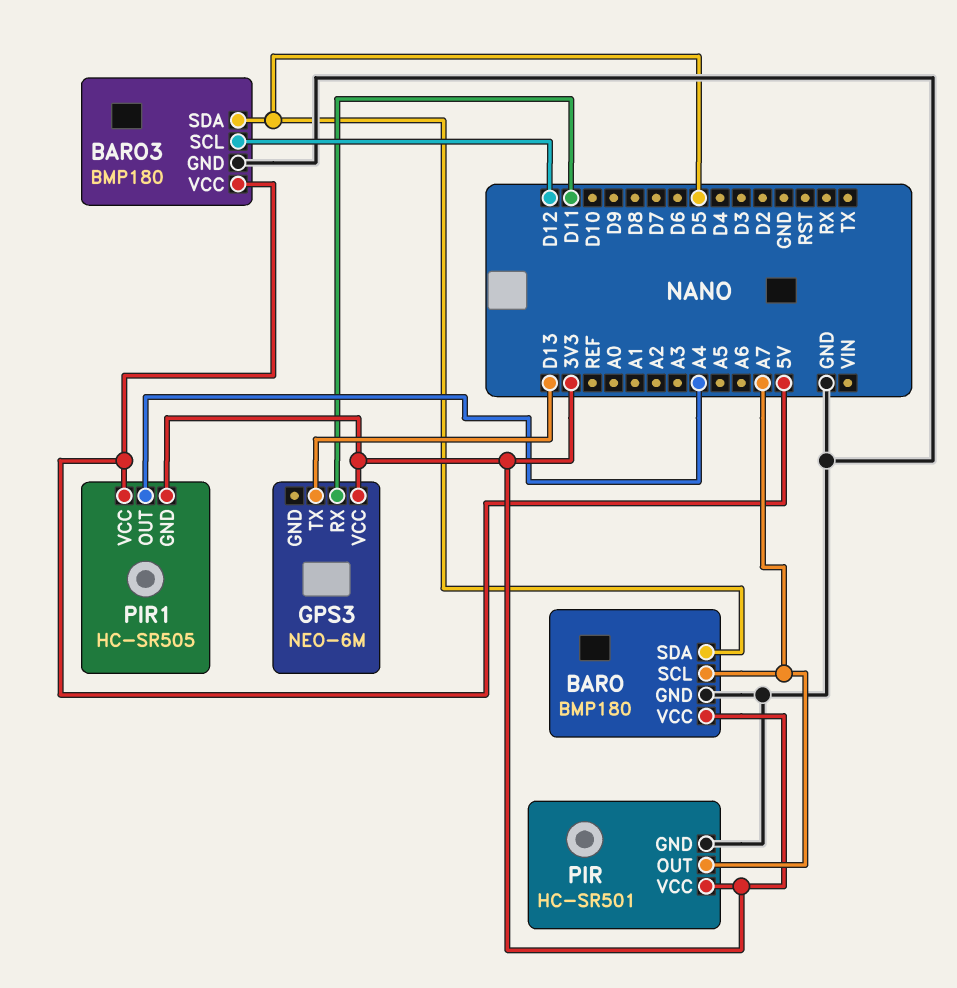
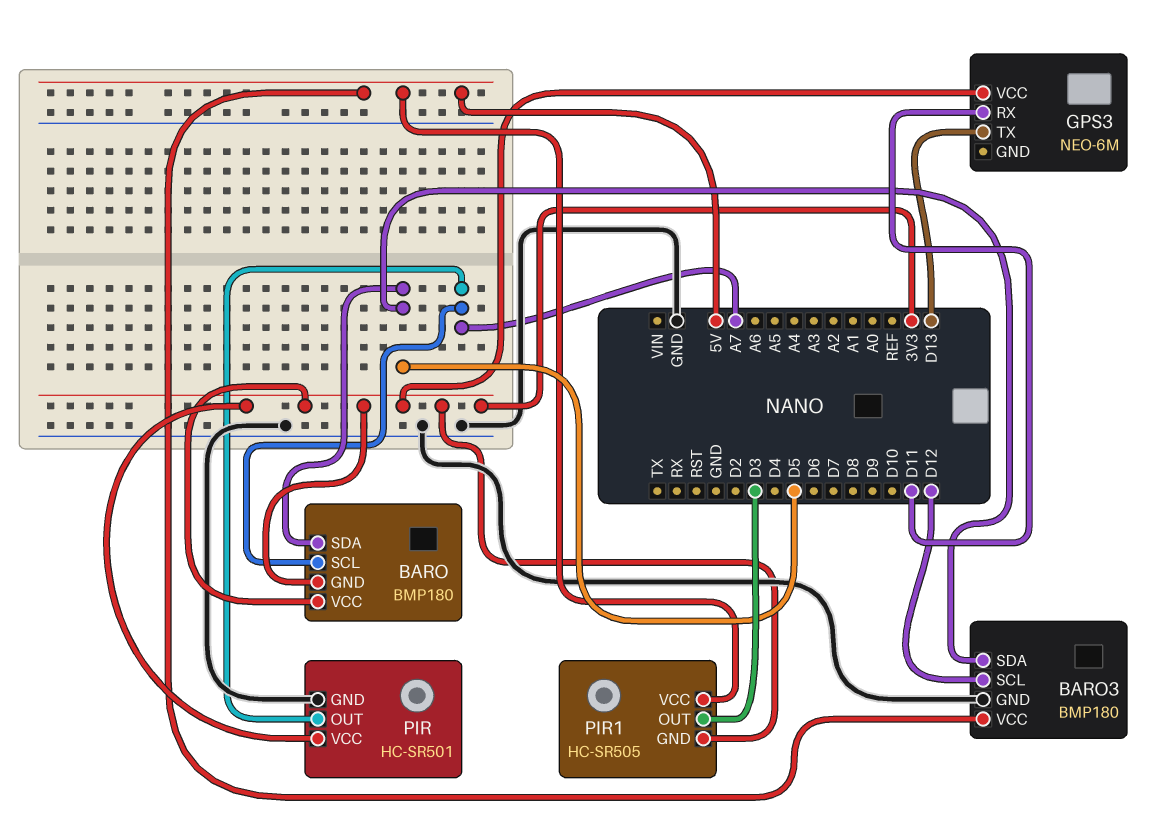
BARO pin GND: GND -> 3V3
PIR1 pin OUT: A4 -> D3

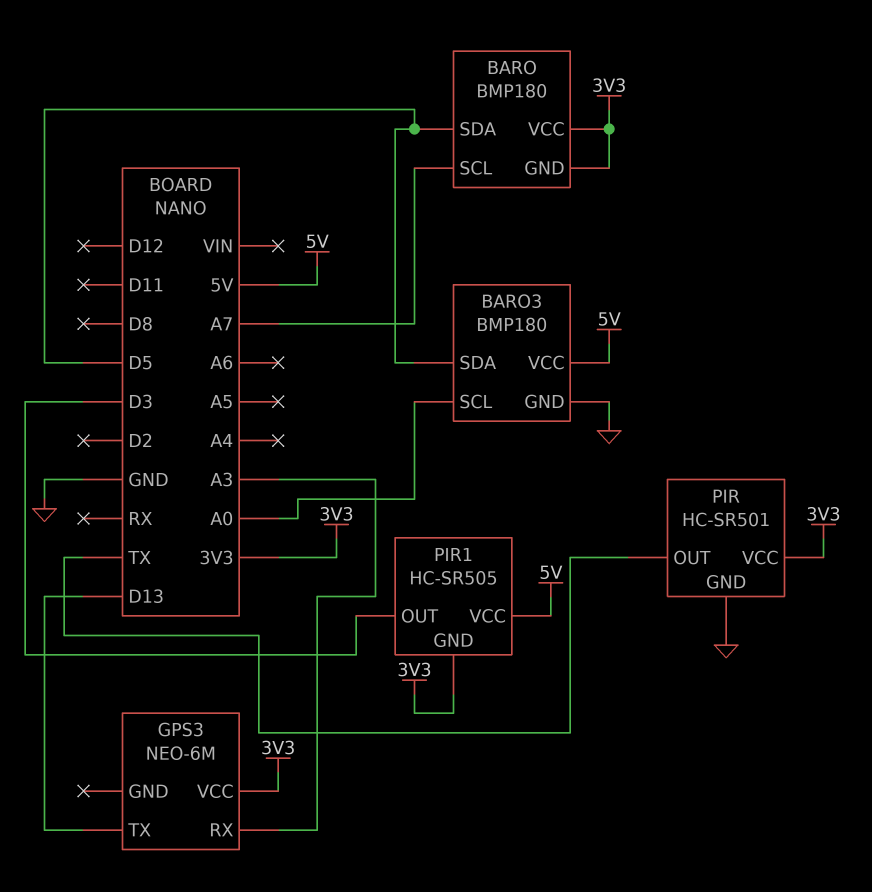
BARO3 pin SCL: D12 -> A0
GPS3 pin RX: D11 -> A3
PIR pin OUT: A7 -> TX

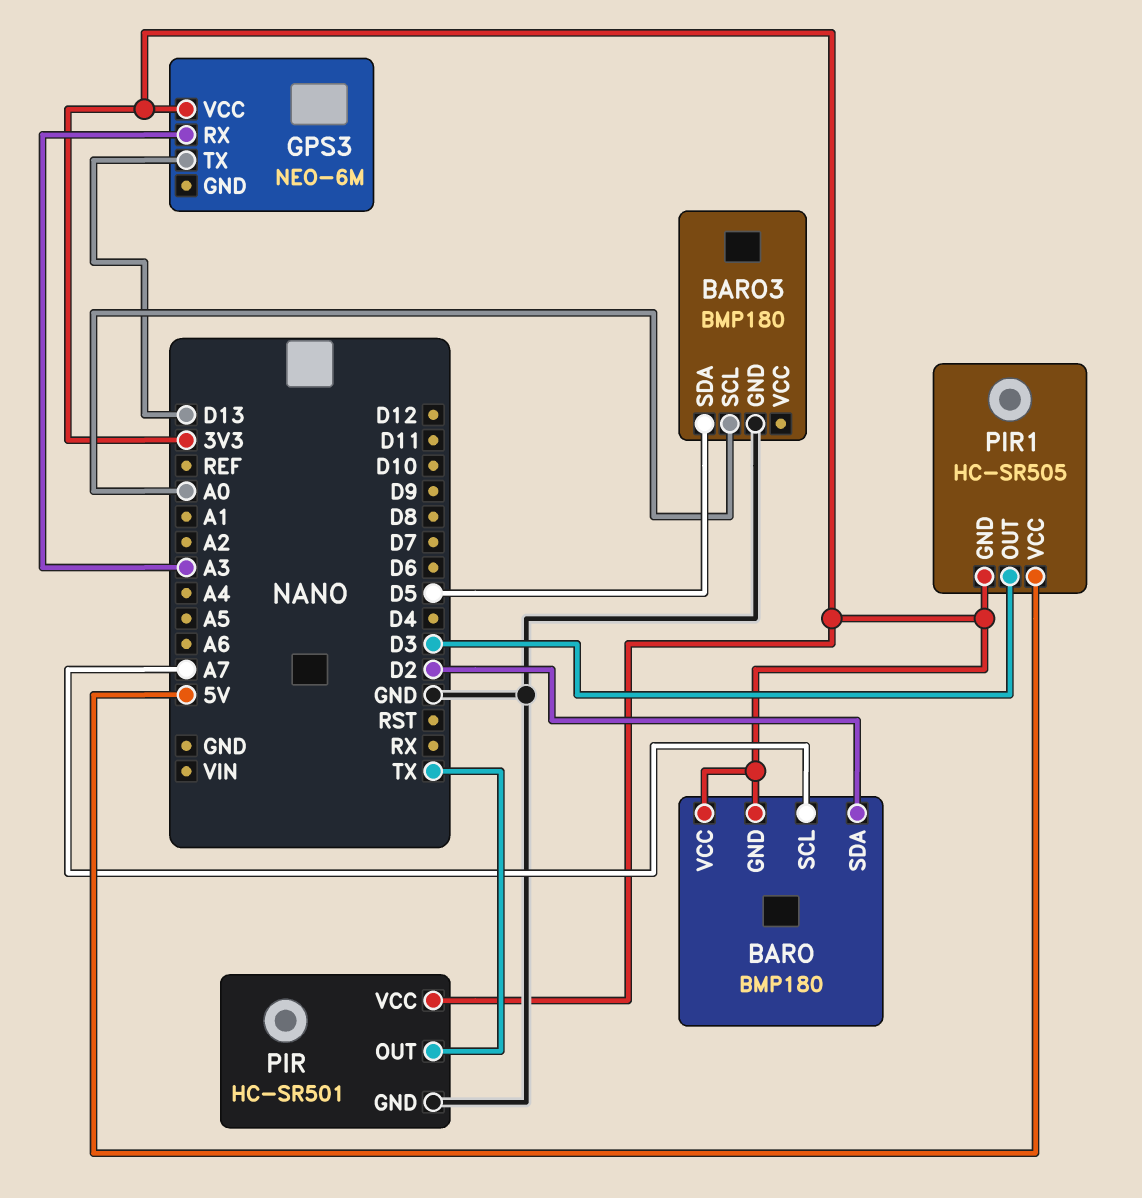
BARO pin SDA: D5 -> D2
BARO3 pin VCC: 5V -> none

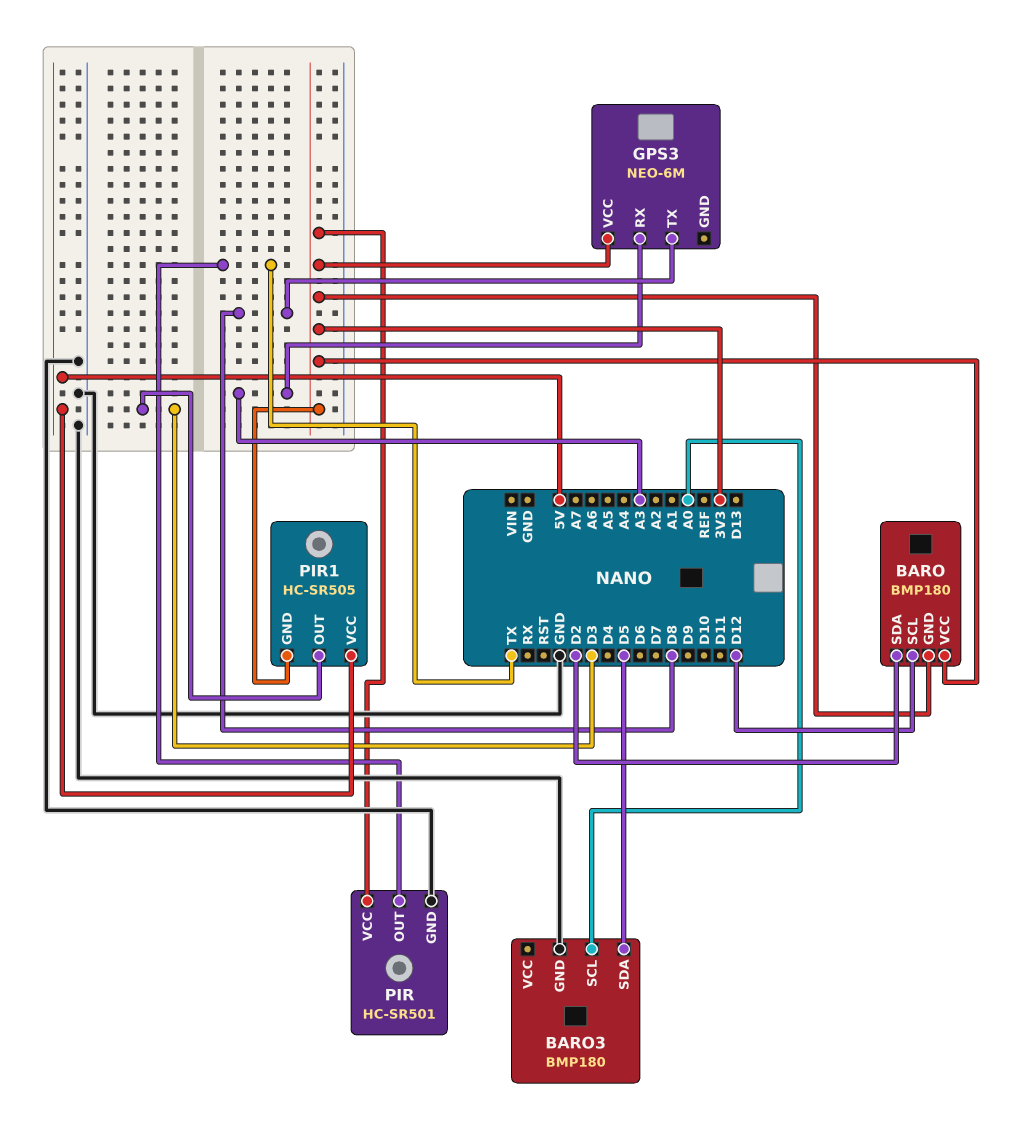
BARO pin SCL: A7 -> D12
GPS3 pin TX: D13 -> D8

